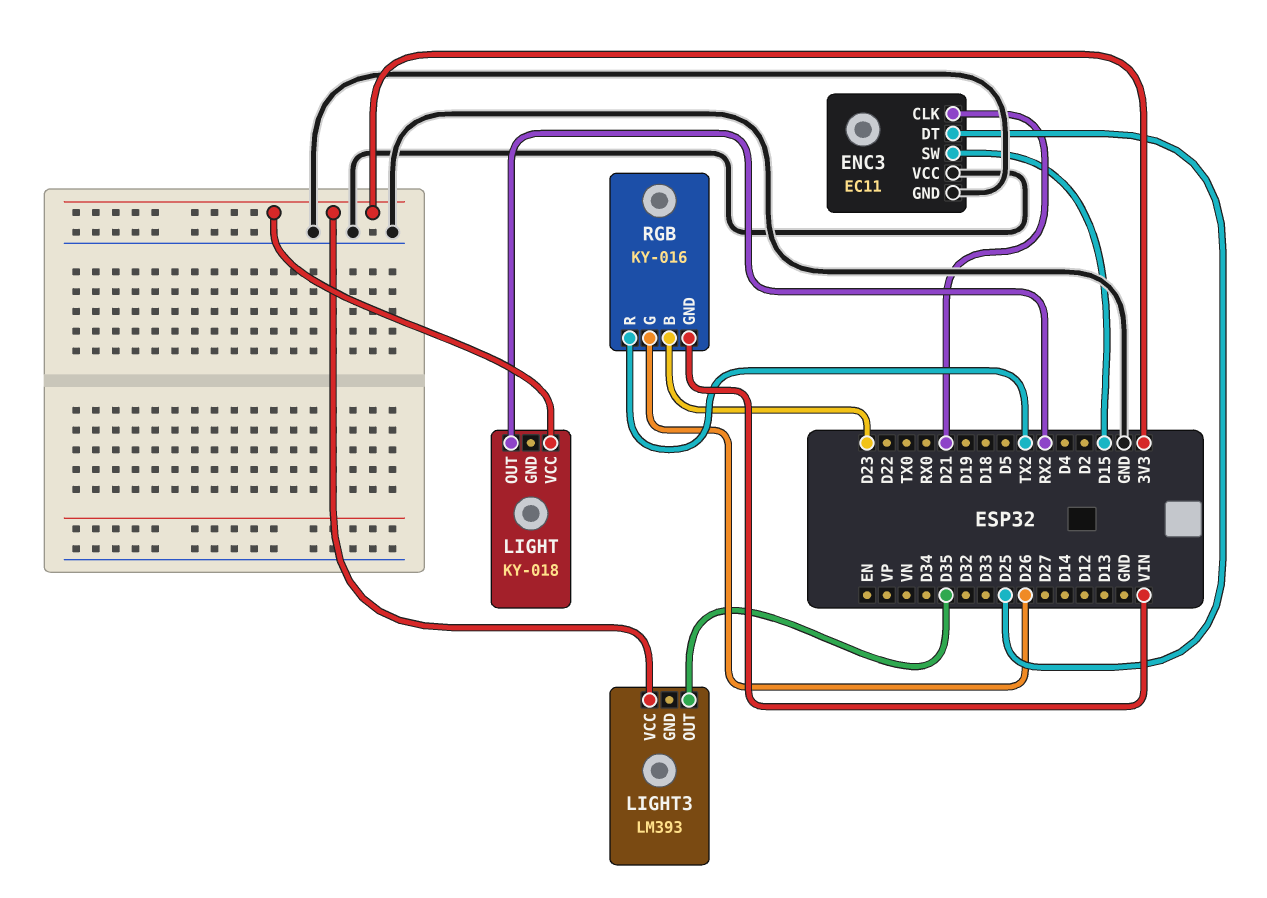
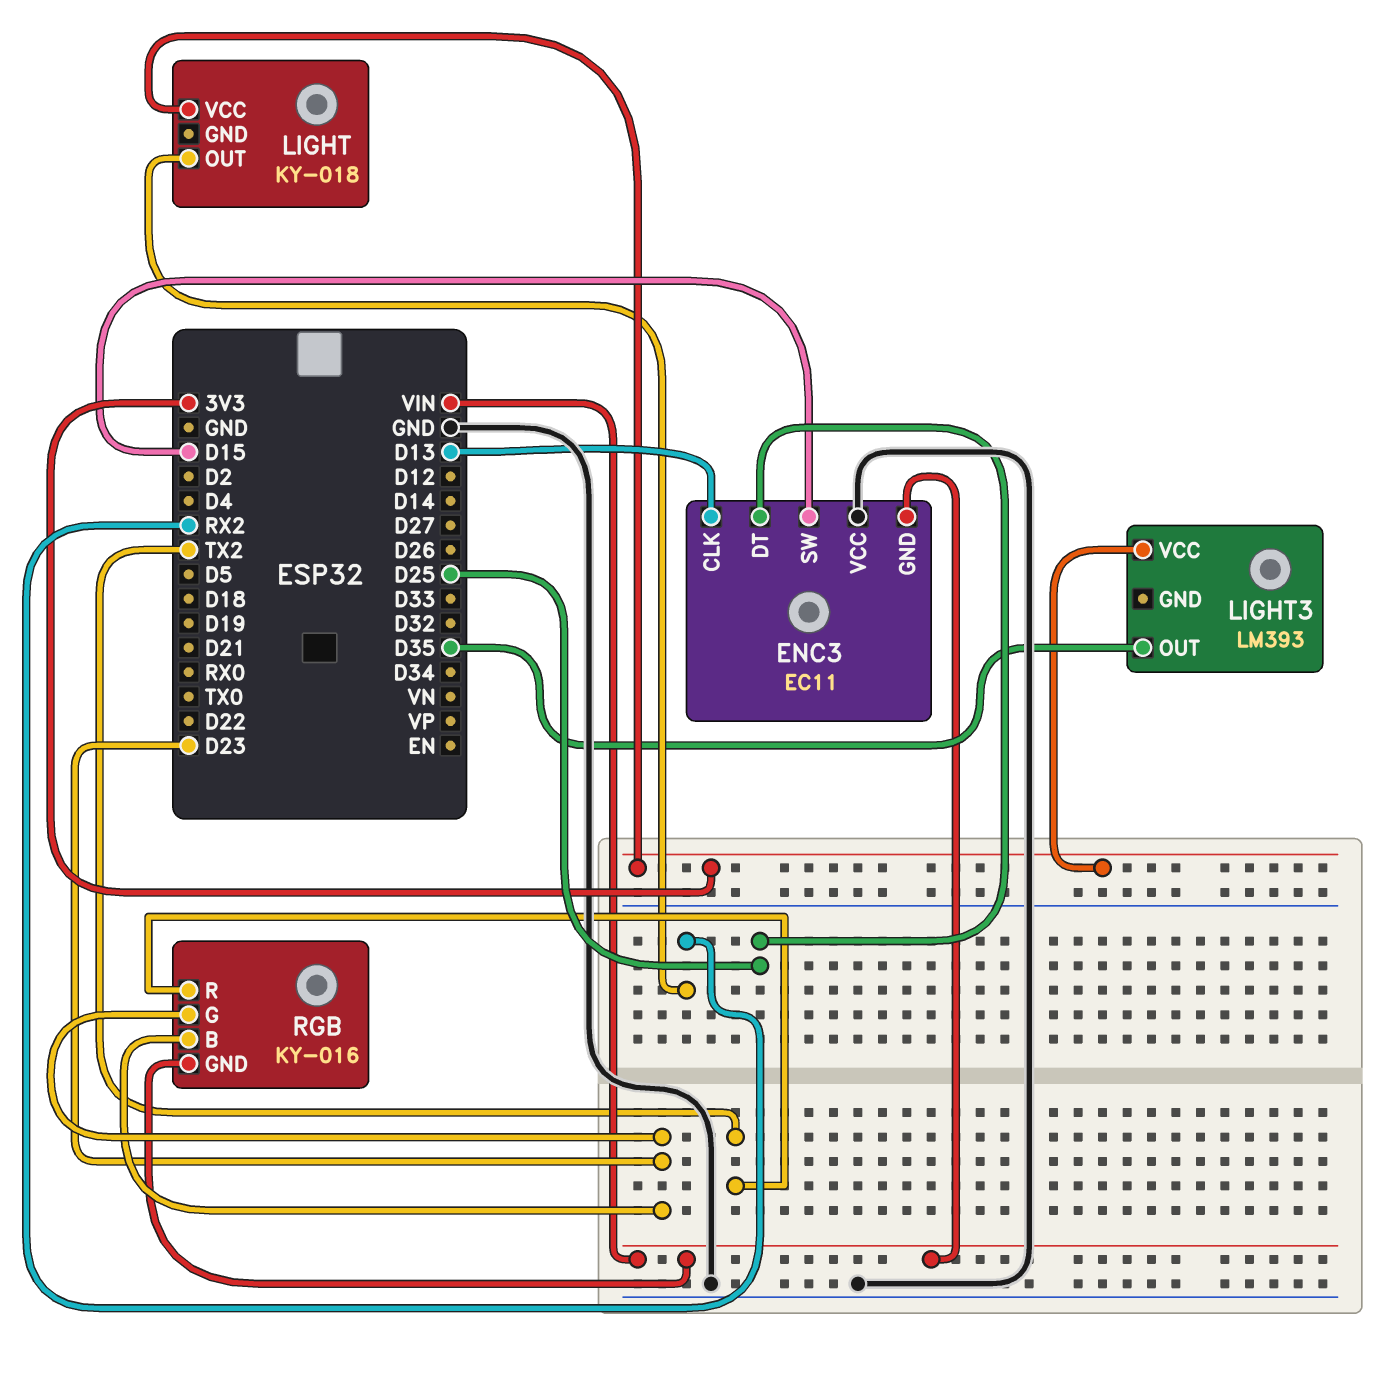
ENC3 pin CLK: D21 -> D13
ENC3 pin GND: GND -> VIN
RGB pin G: D26 -> D23

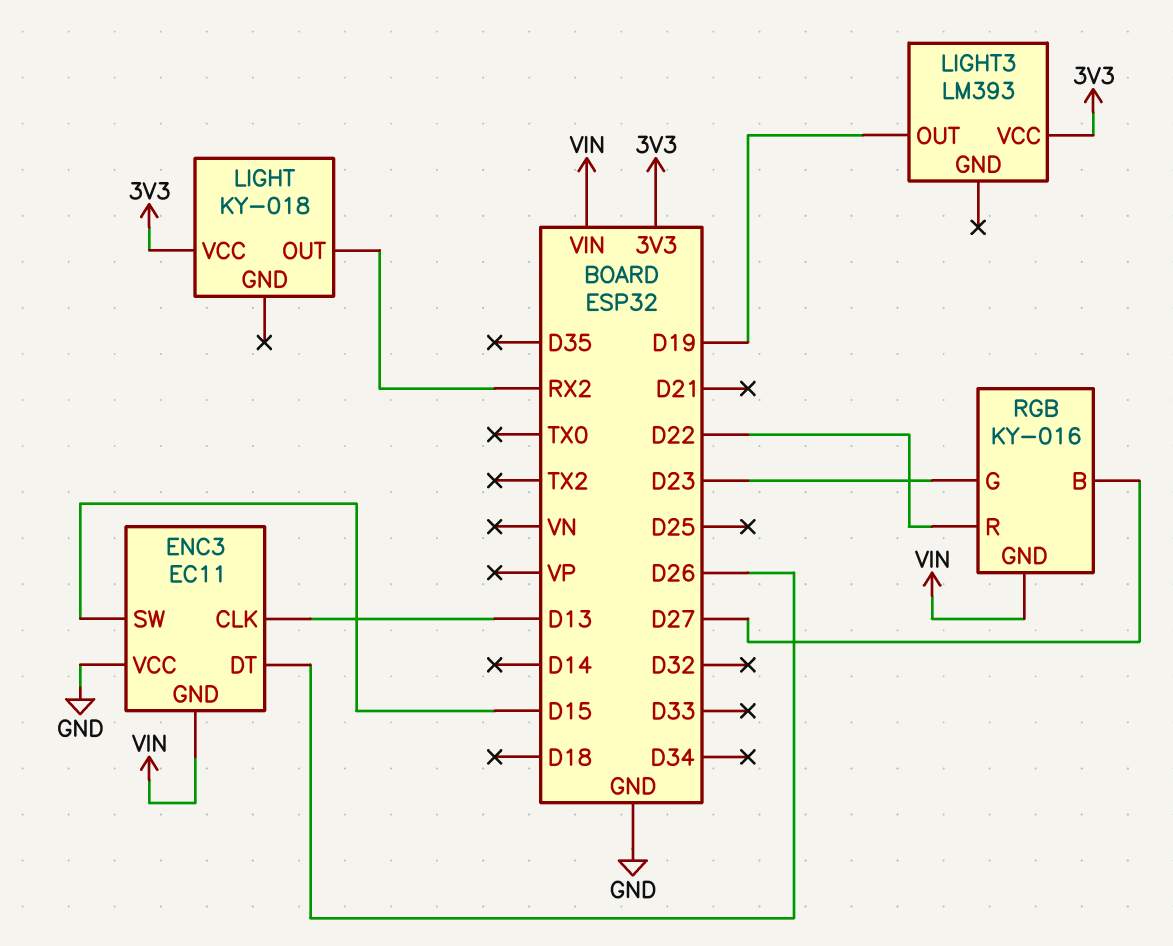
ENC3 pin DT: D25 -> D26
LIGHT3 pin OUT: D35 -> D19
RGB pin B: D23 -> D27
RGB pin R: TX2 -> D22

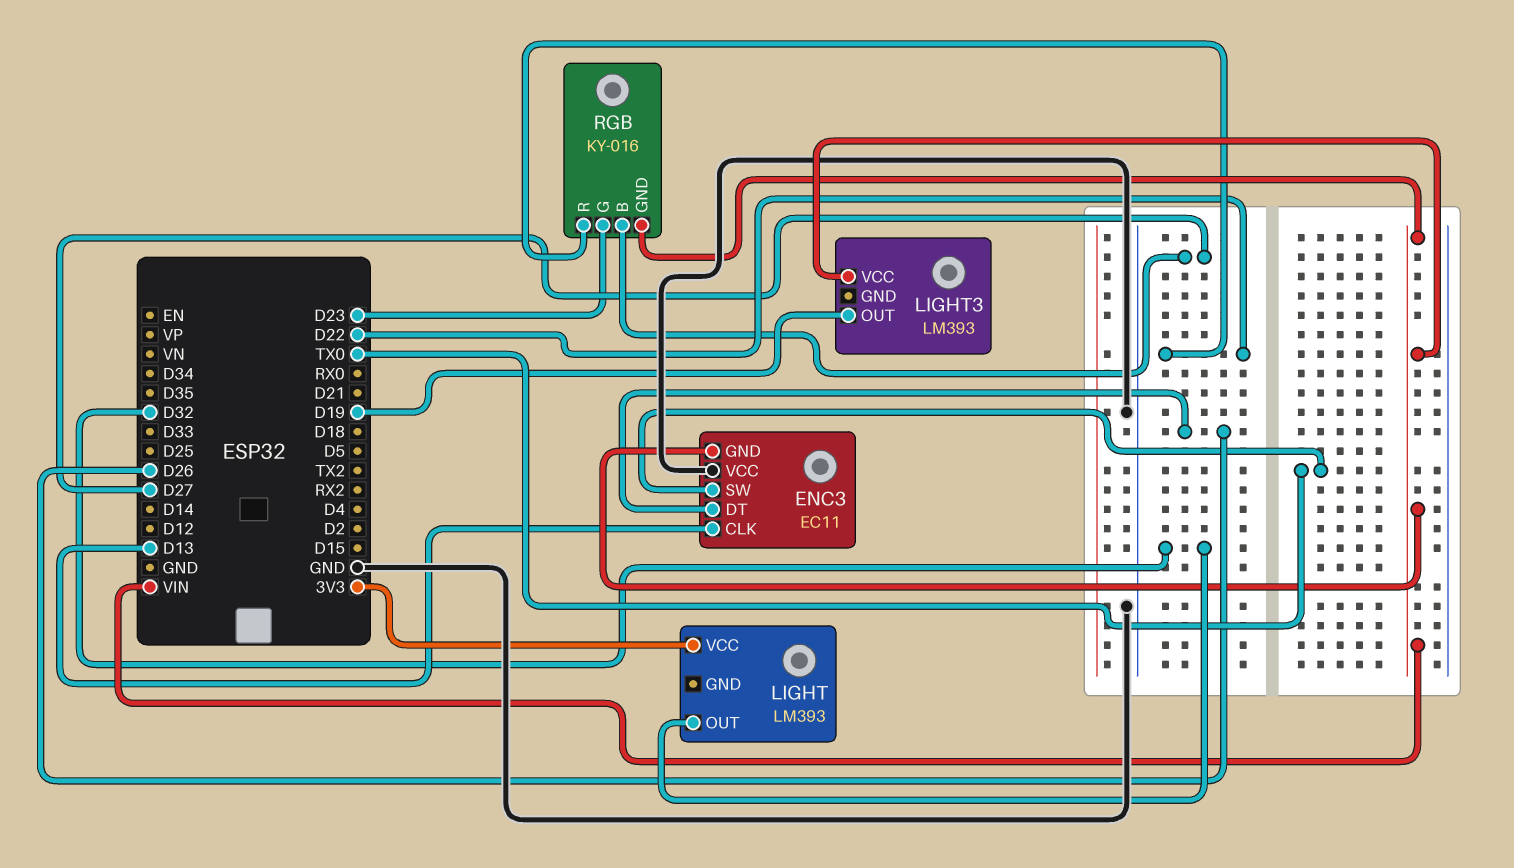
ENC3 pin SW: D15 -> TX0
LIGHT: KY-018 -> LM393
LIGHT pin OUT: RX2 -> D32
LIGHT3 pin VCC: 3V3 -> VIN

